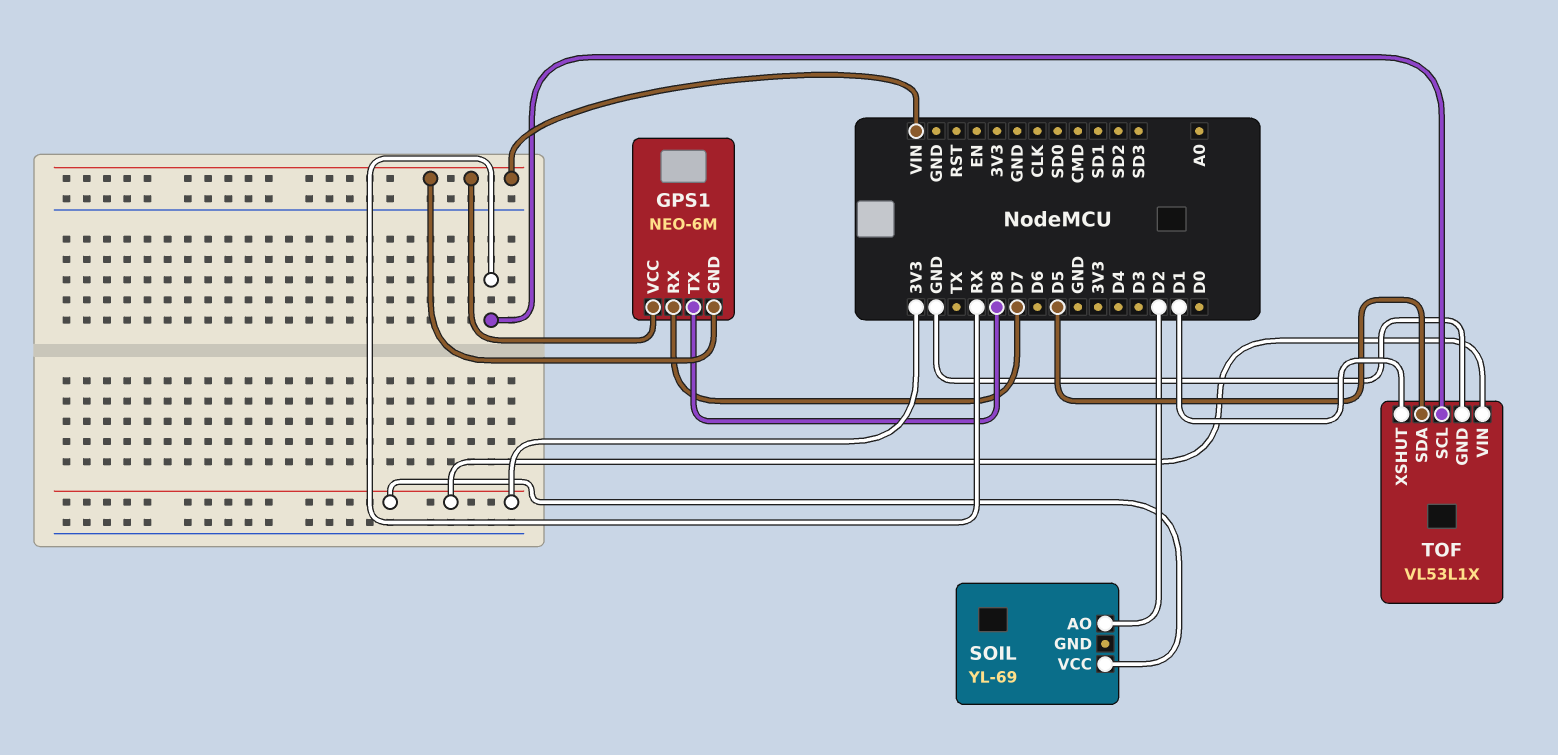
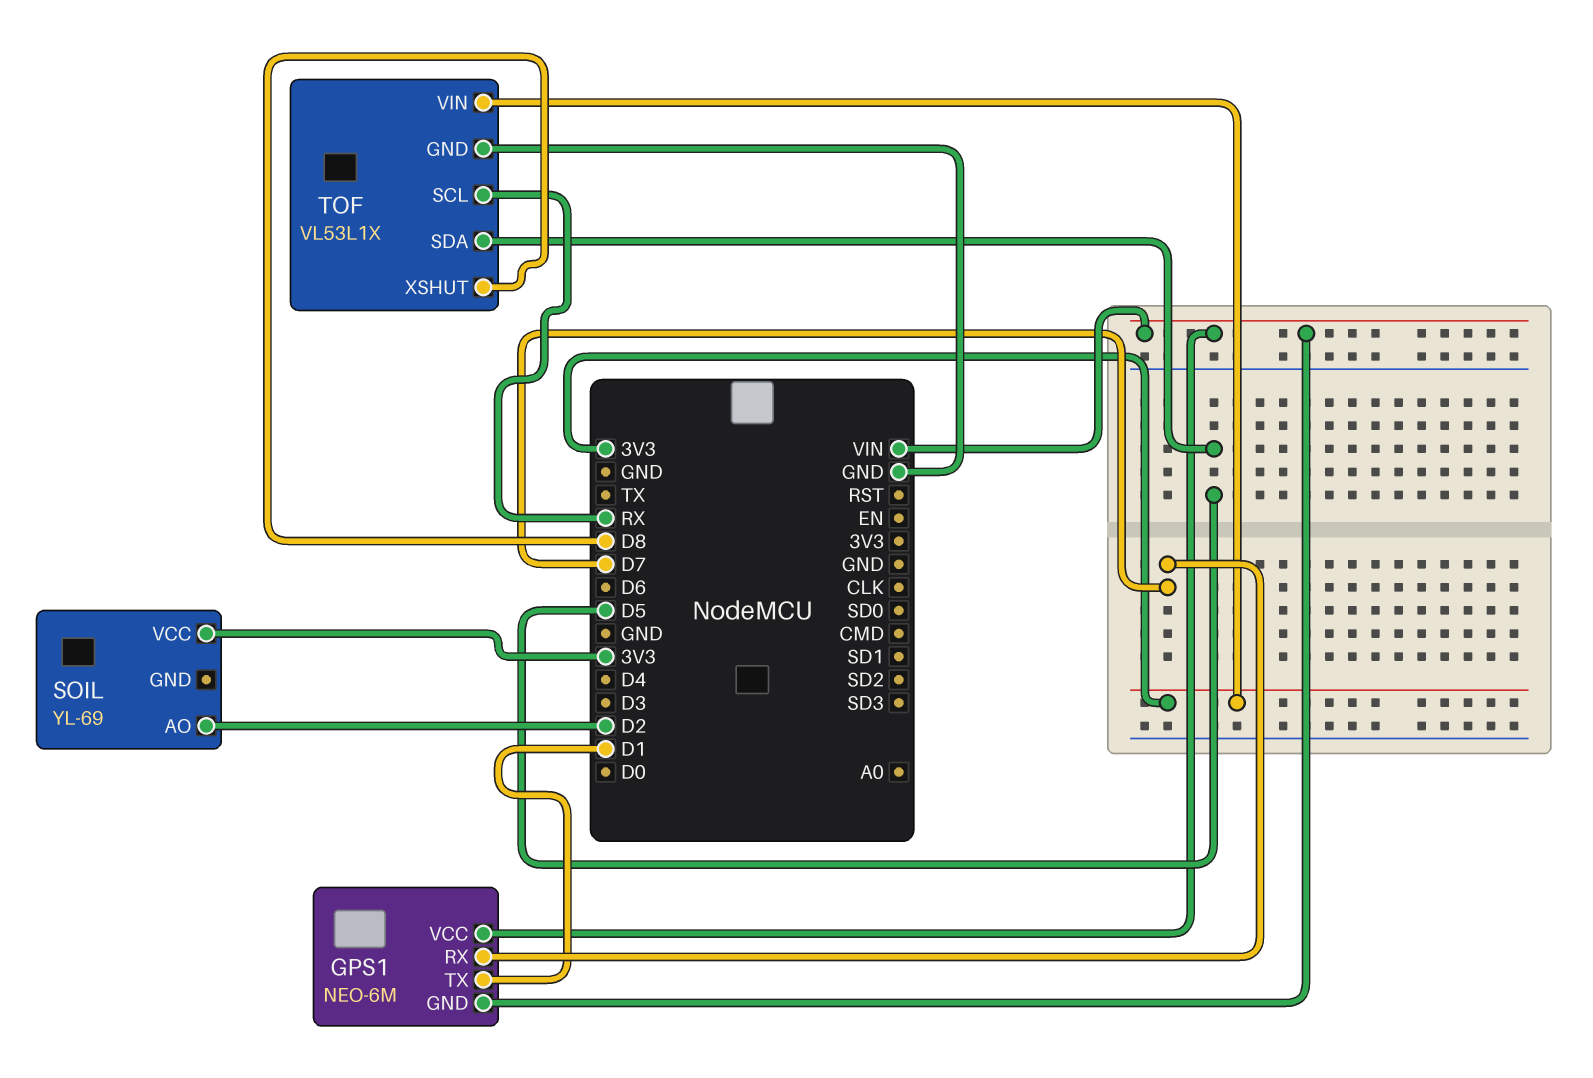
GPS1 pin TX: D8 -> D1
TOF pin XSHUT: D1 -> D8

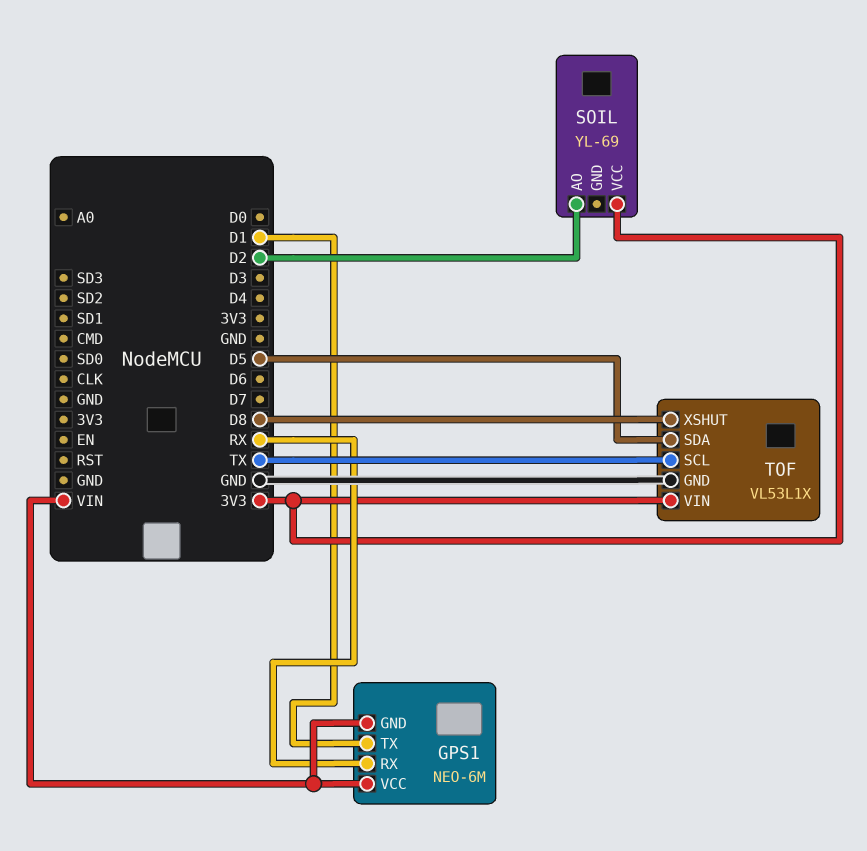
GPS1 pin RX: D7 -> RX
TOF pin SCL: RX -> TX

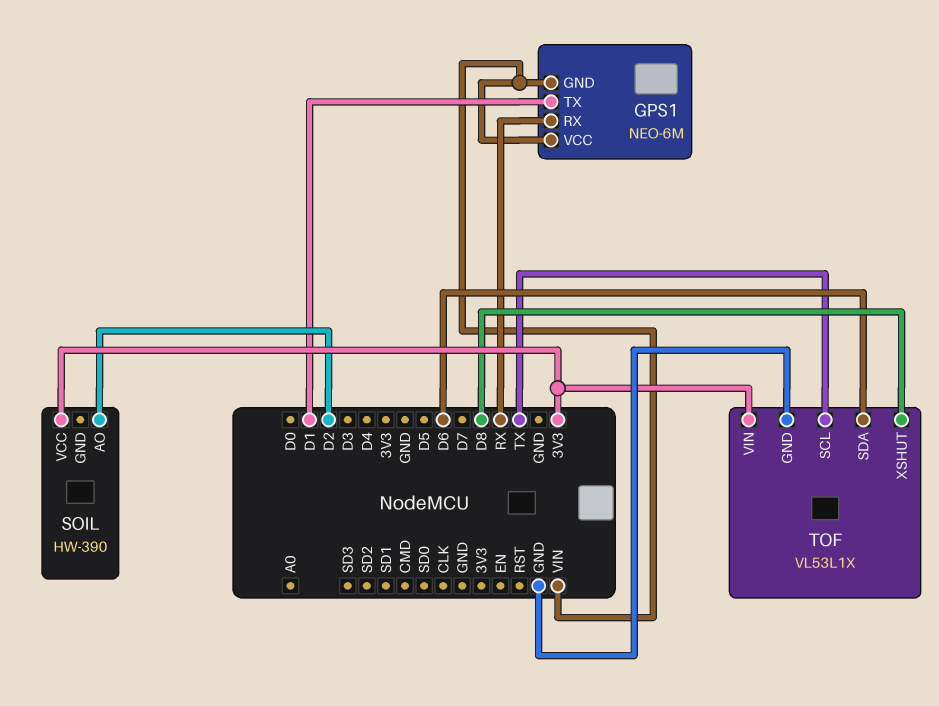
SOIL: YL-69 -> HW-390
TOF pin SDA: D5 -> D6

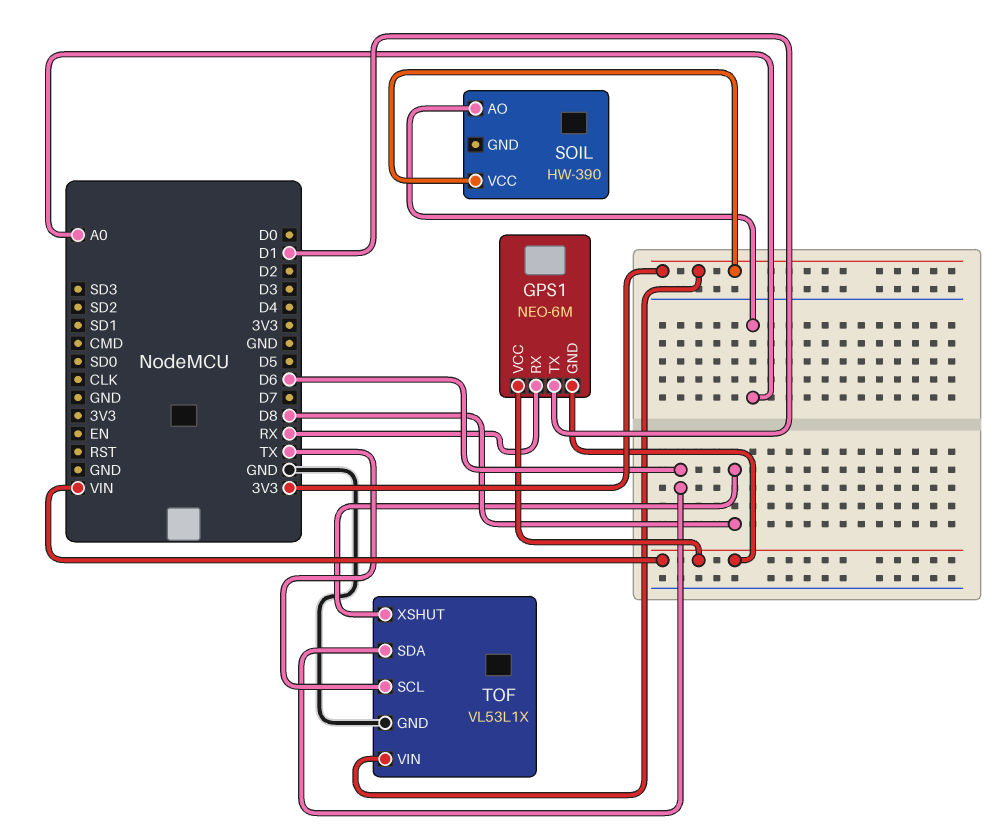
SOIL pin AO: D2 -> A0

